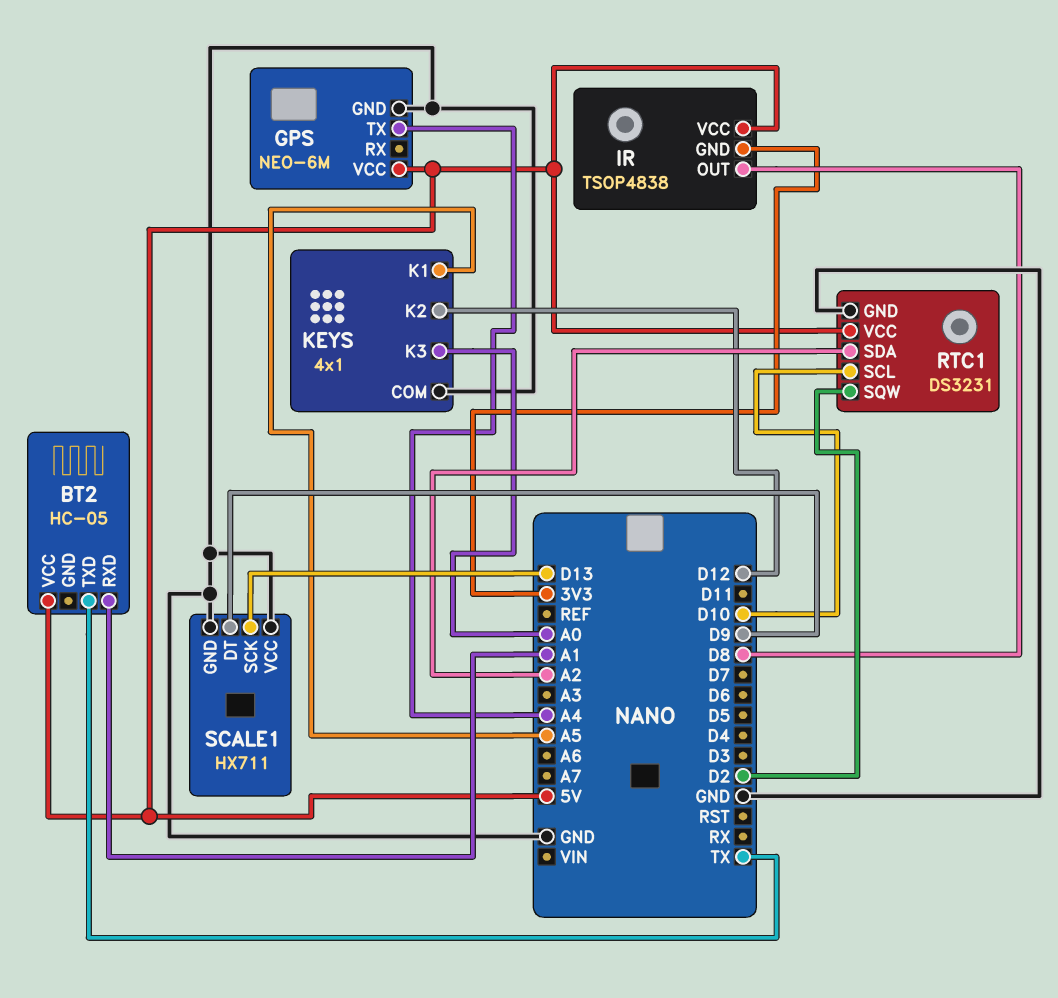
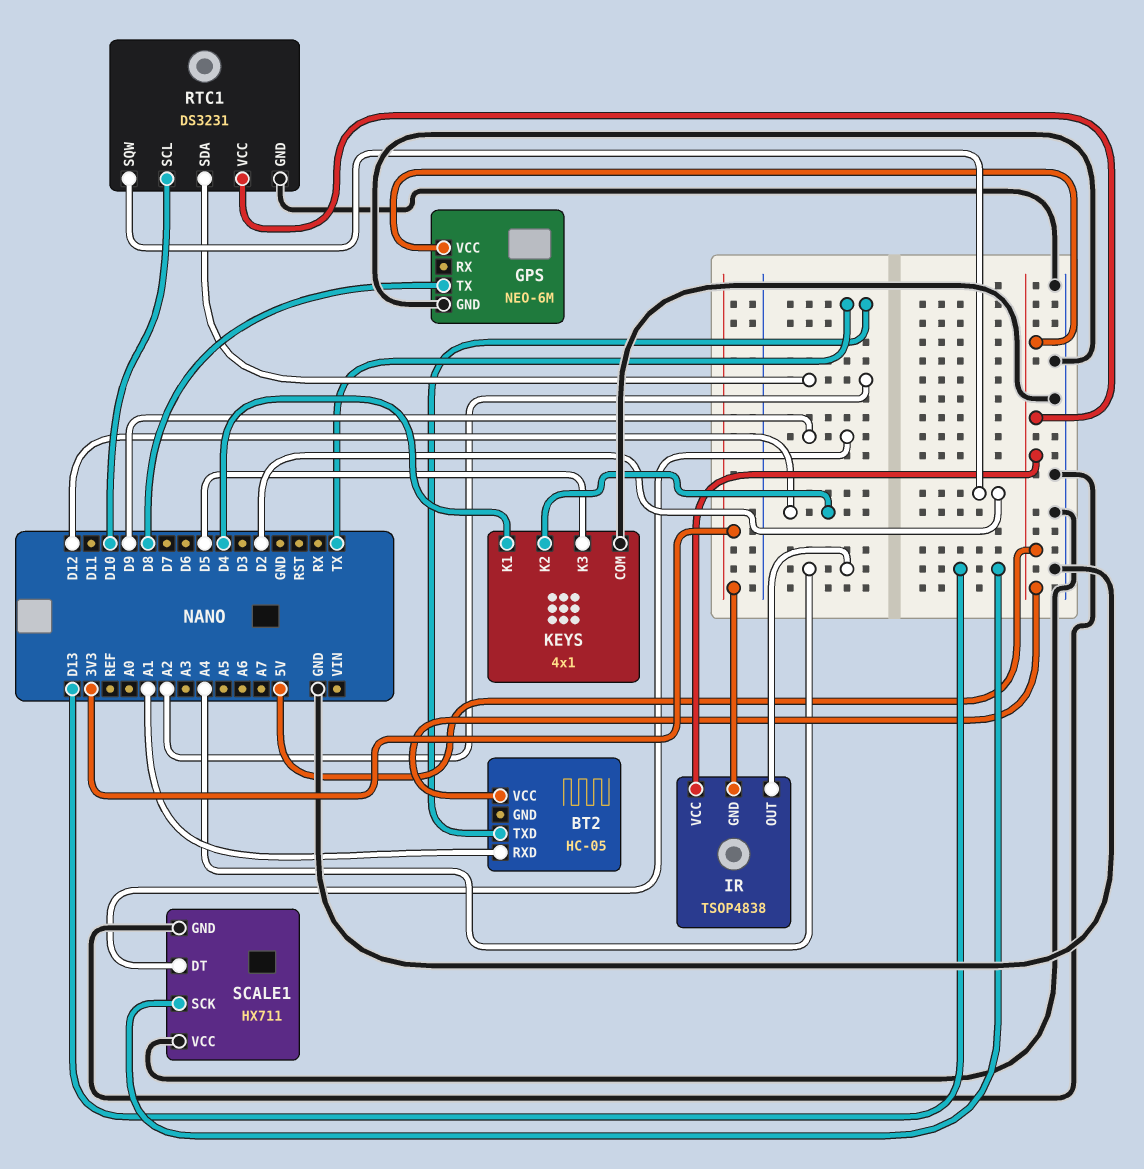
GPS pin TX: A4 -> D8
IR pin OUT: D8 -> A4
KEYS pin K1: A5 -> D4
KEYS pin K3: A0 -> D5

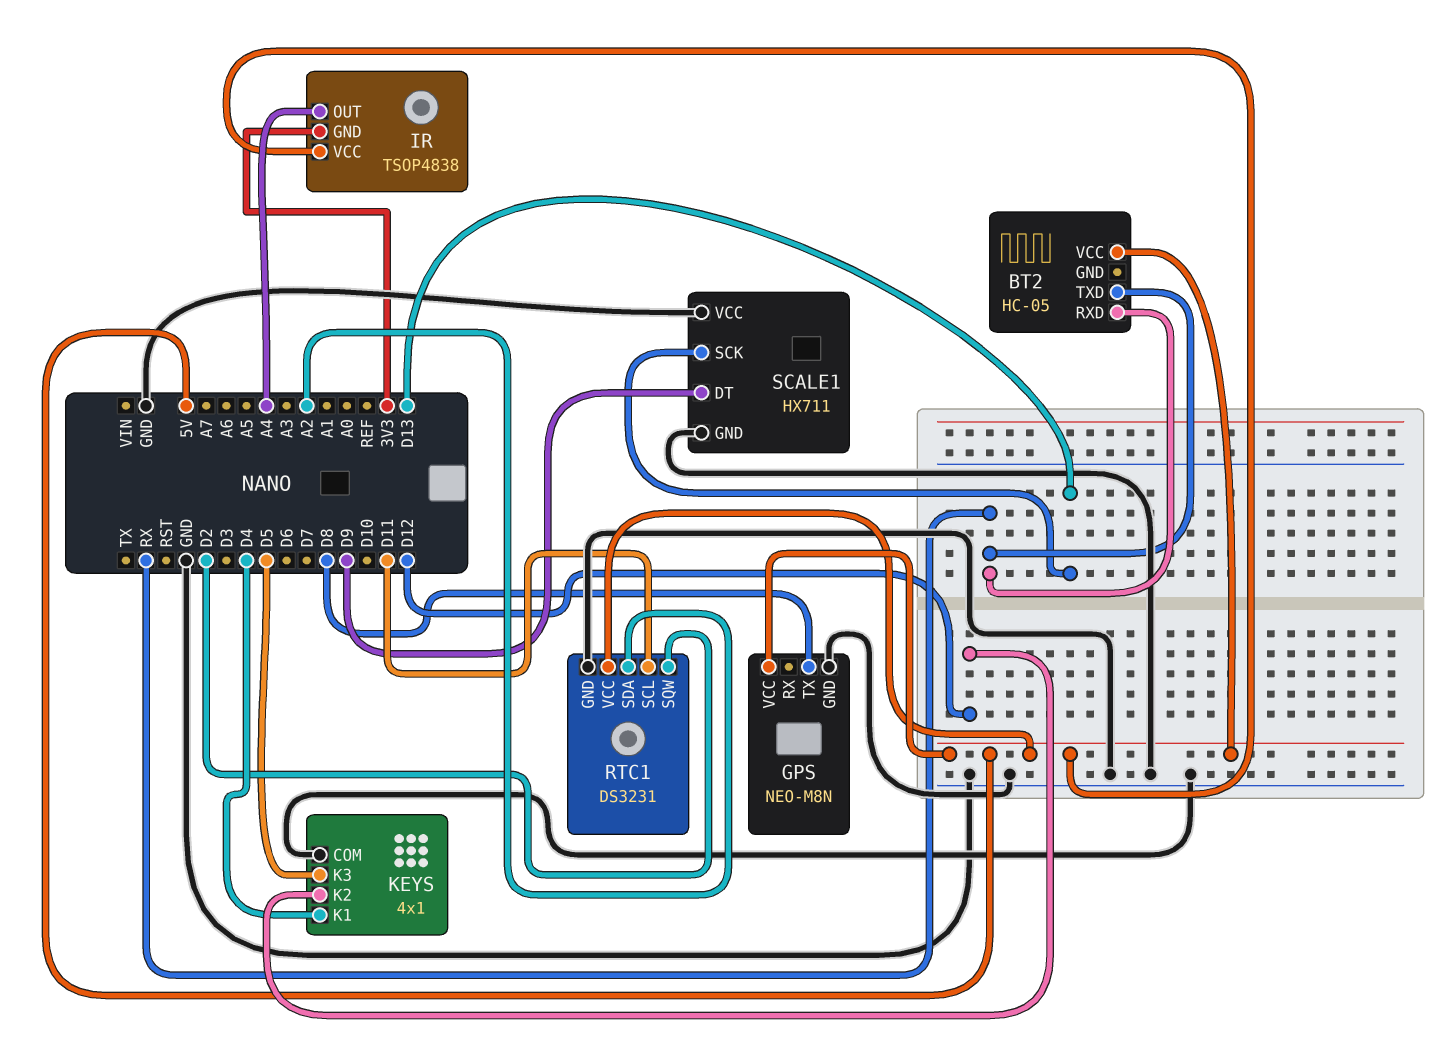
BT2 pin RXD: A1 -> RX
BT2 pin TXD: TX -> RX
GPS: NEO-6M -> NEO-M8N
RTC1 pin SCL: D10 -> D11

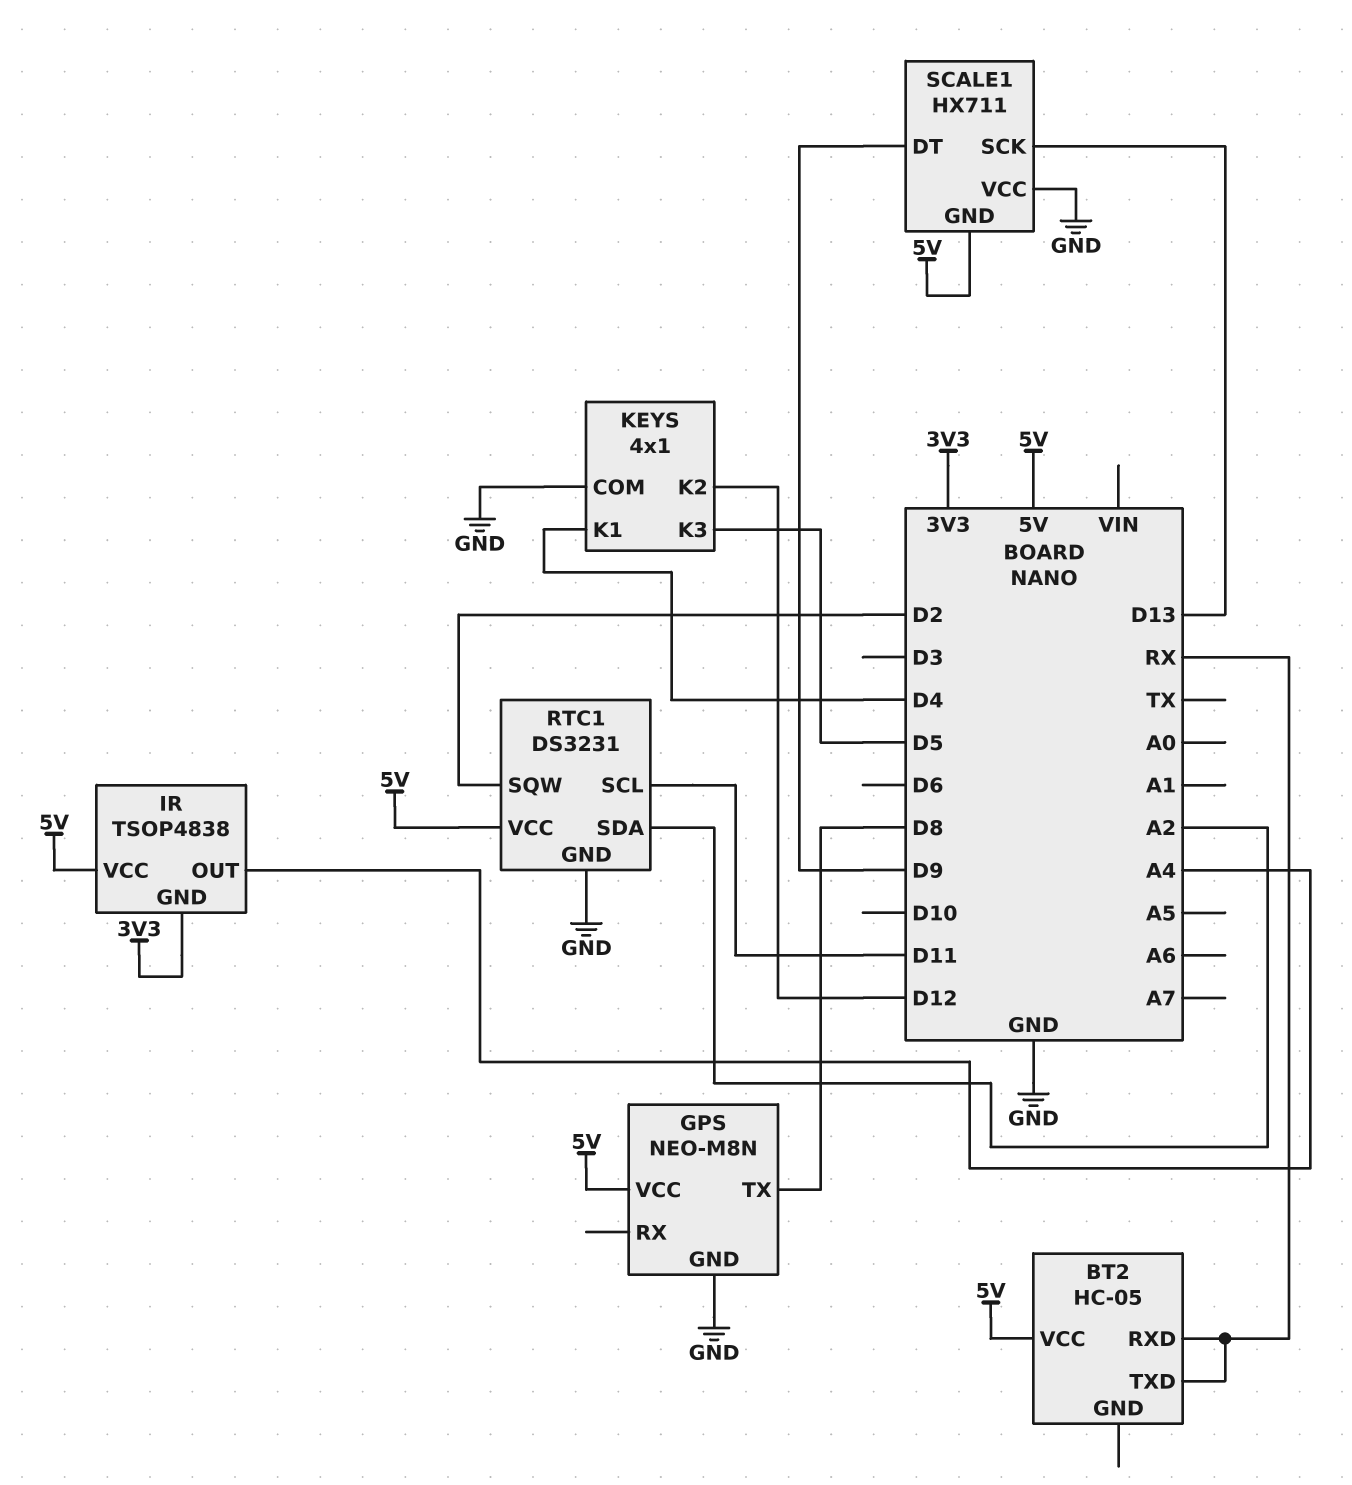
SCALE1 pin GND: GND -> 5V

